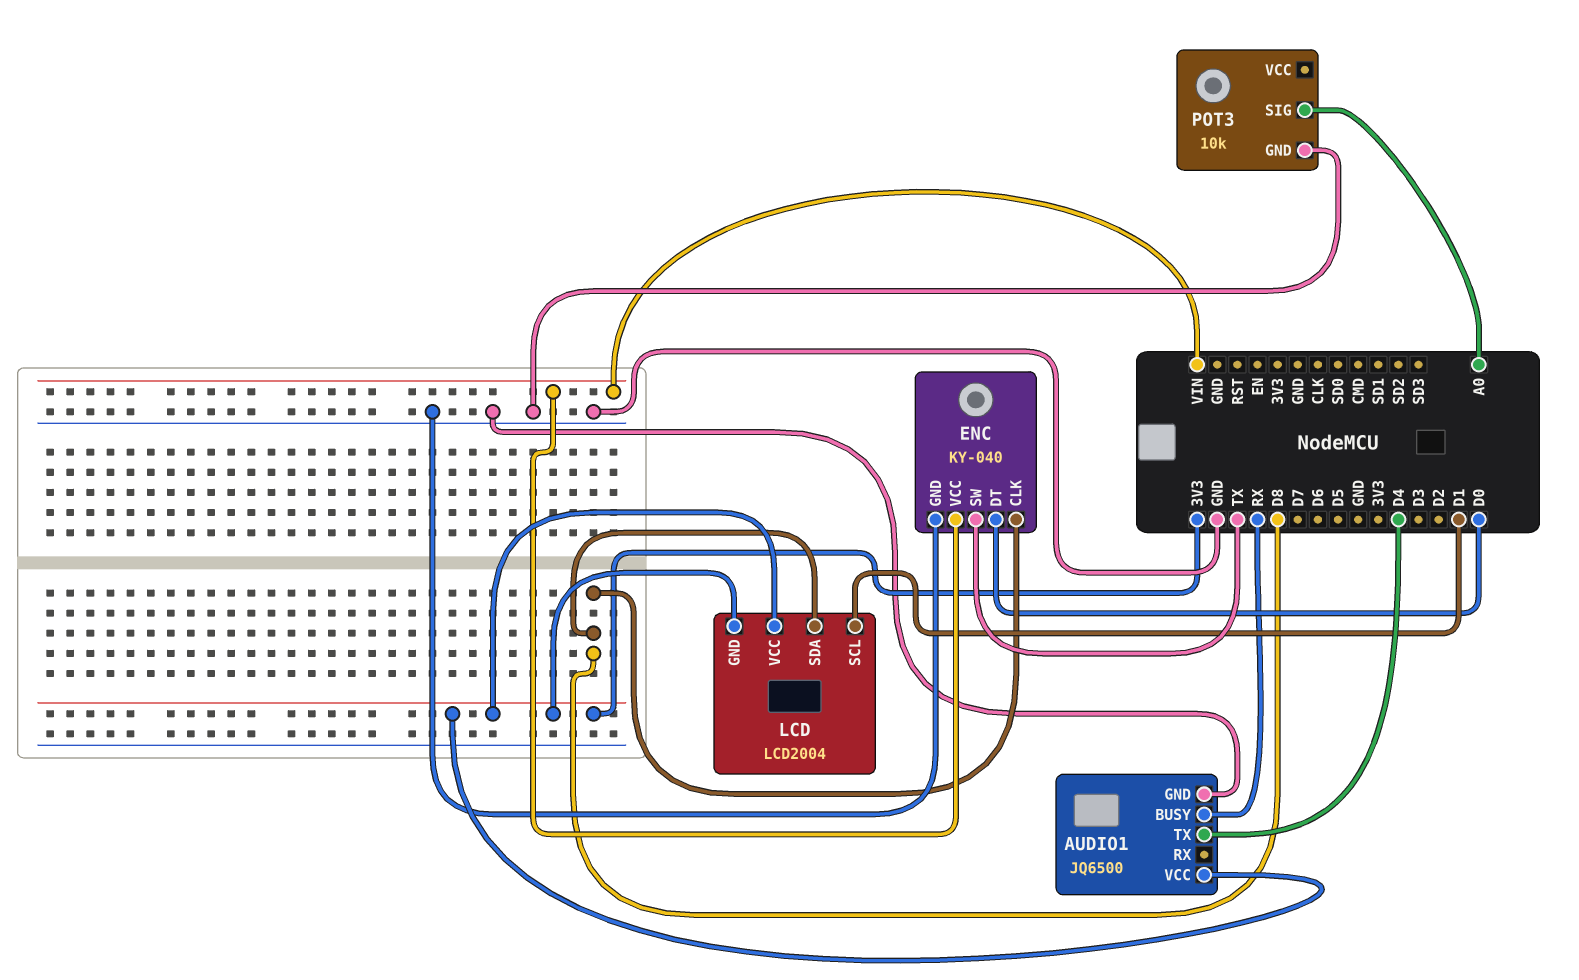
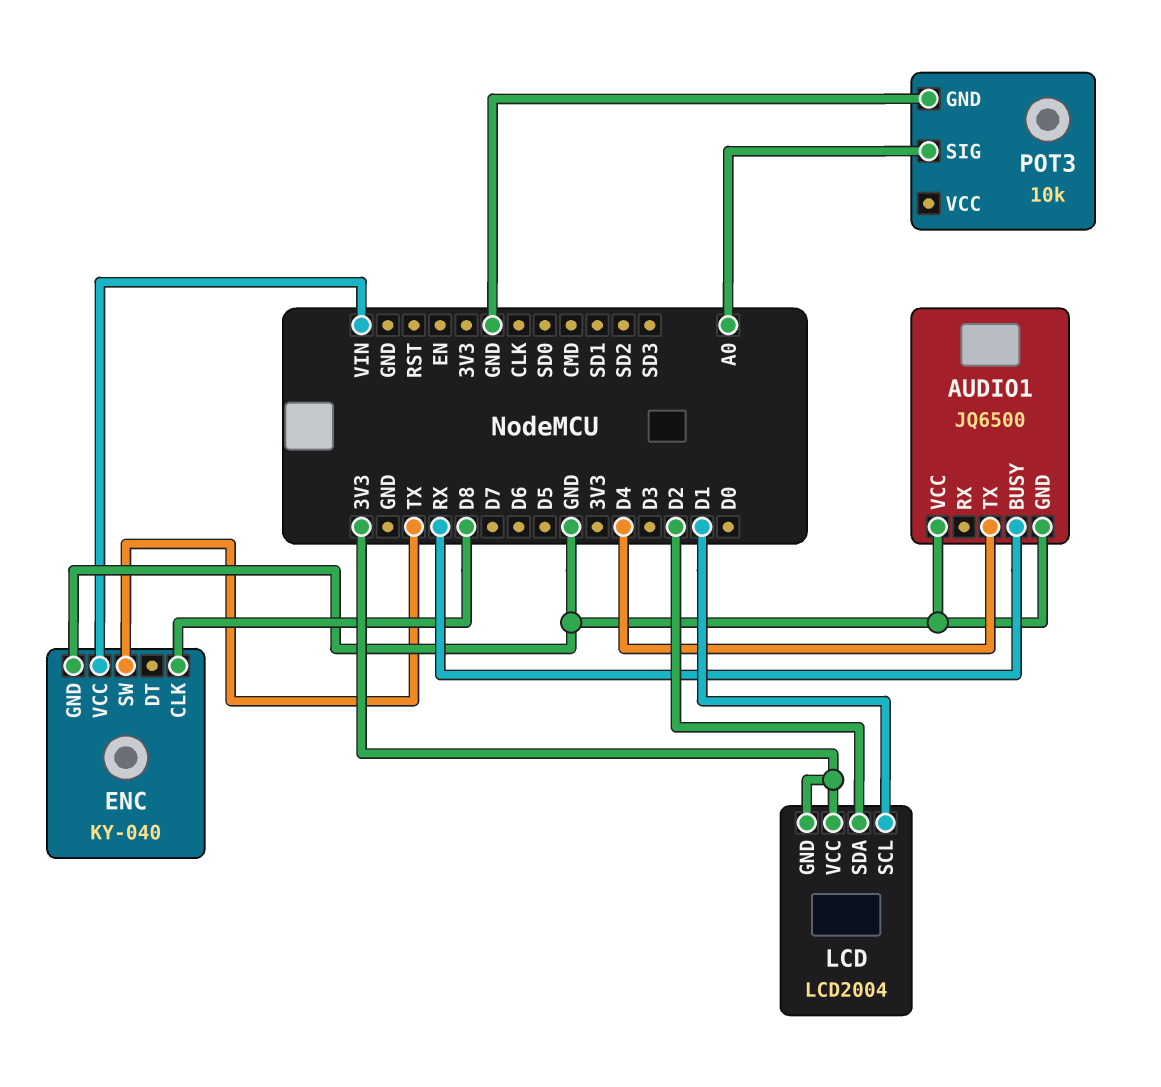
AUDIO1 pin VCC: 3V3 -> GND
ENC pin DT: D0 -> none
LCD pin SDA: D8 -> D2

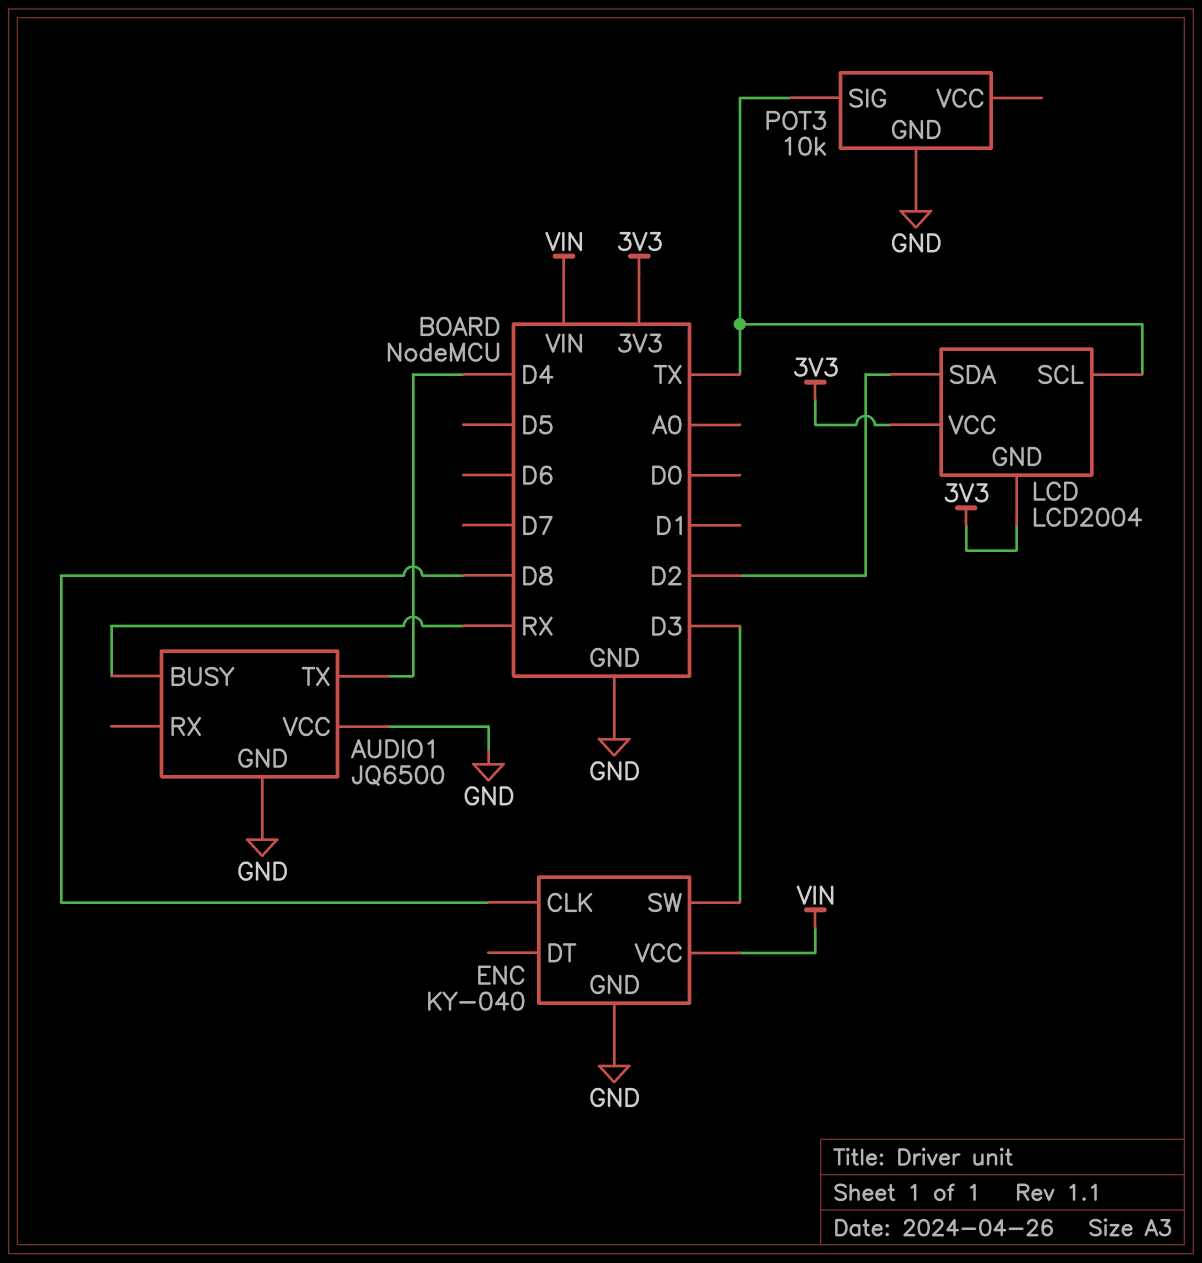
ENC pin SW: TX -> D3
LCD pin SCL: D1 -> TX
POT3 pin SIG: A0 -> TX

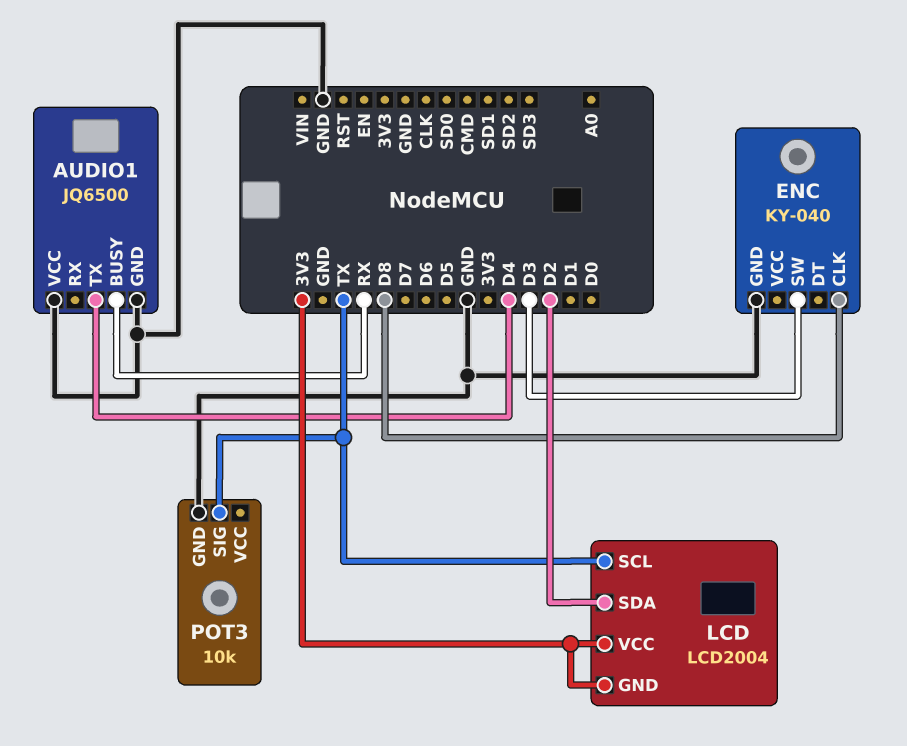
ENC pin VCC: VIN -> none

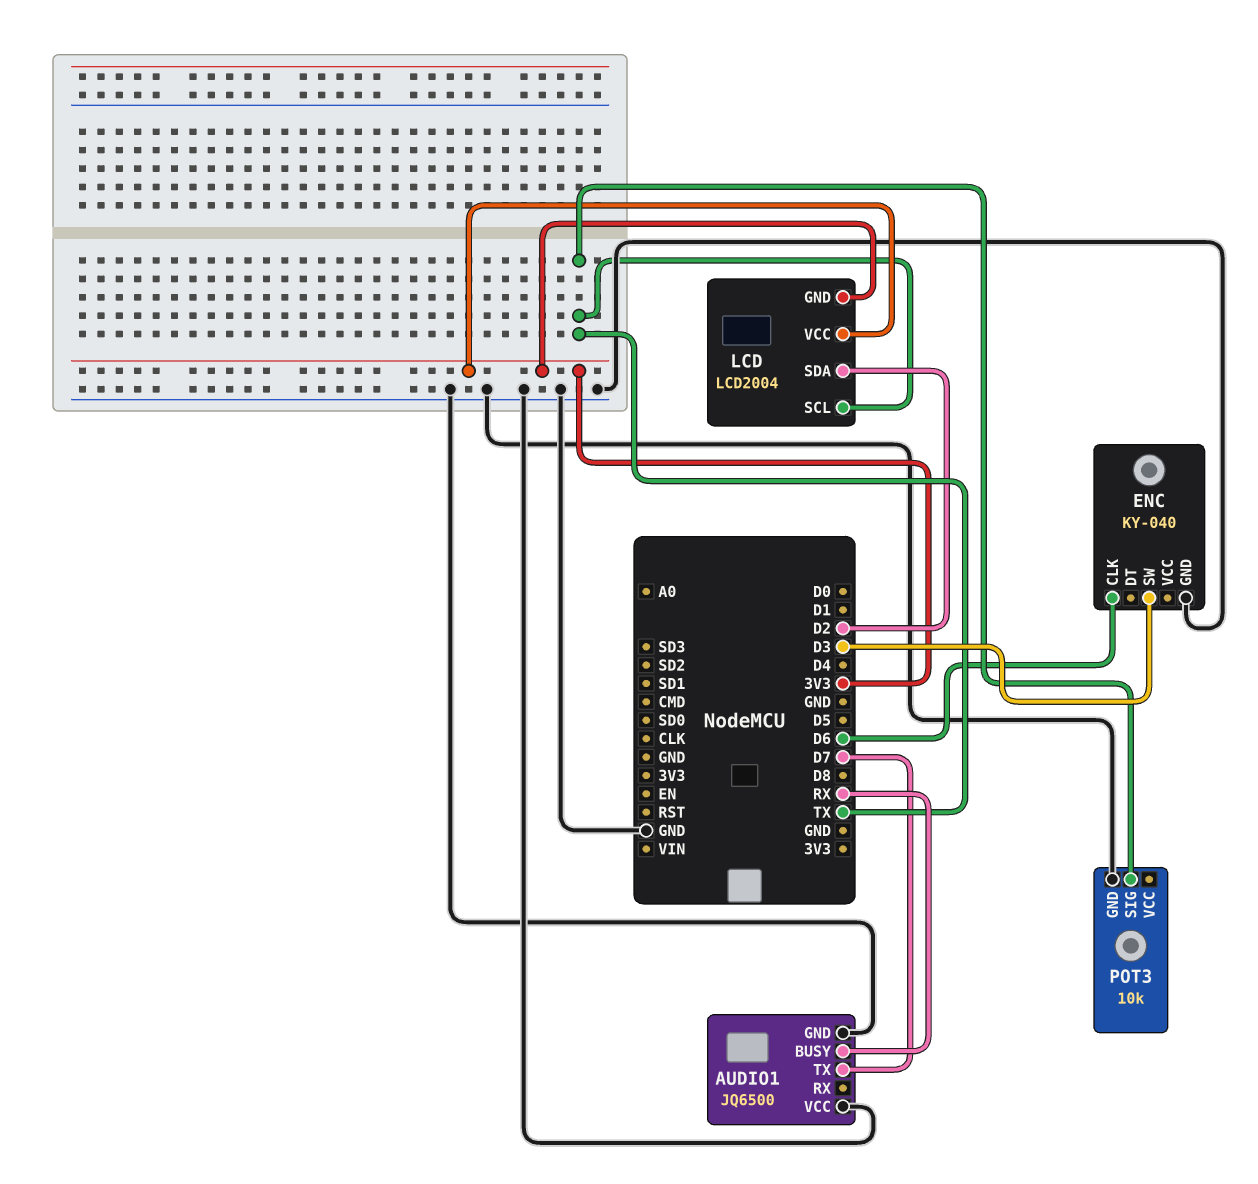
AUDIO1 pin TX: D4 -> D7
ENC pin CLK: D8 -> D6

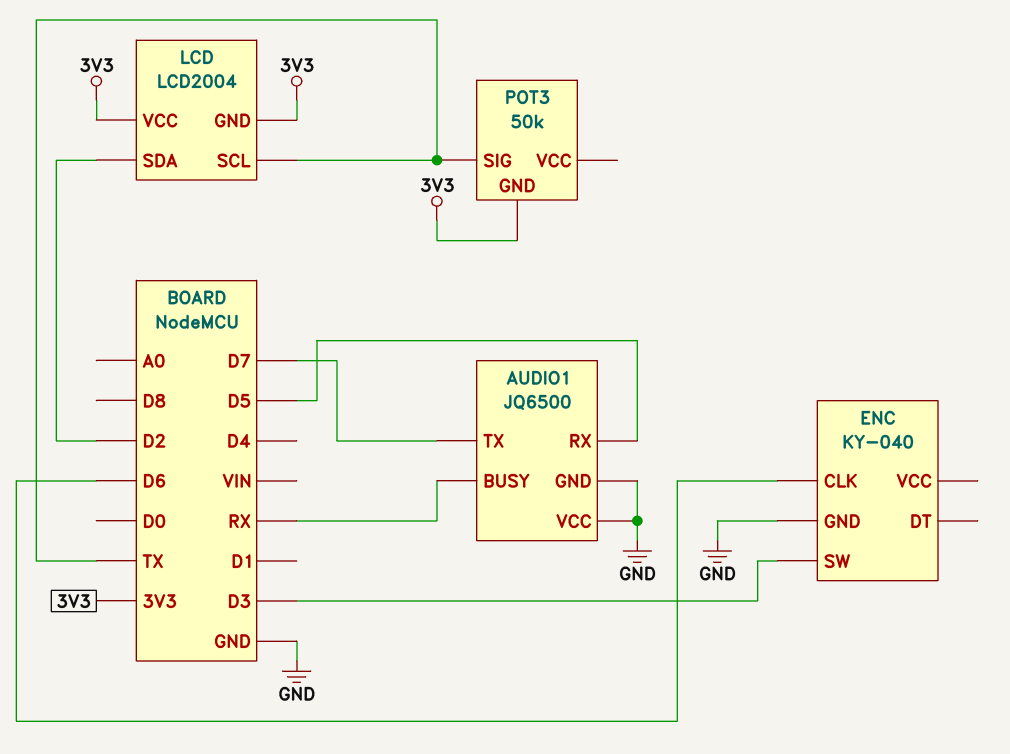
AUDIO1 pin RX: none -> D5
POT3: 10k -> 50k
POT3 pin GND: GND -> 3V3

